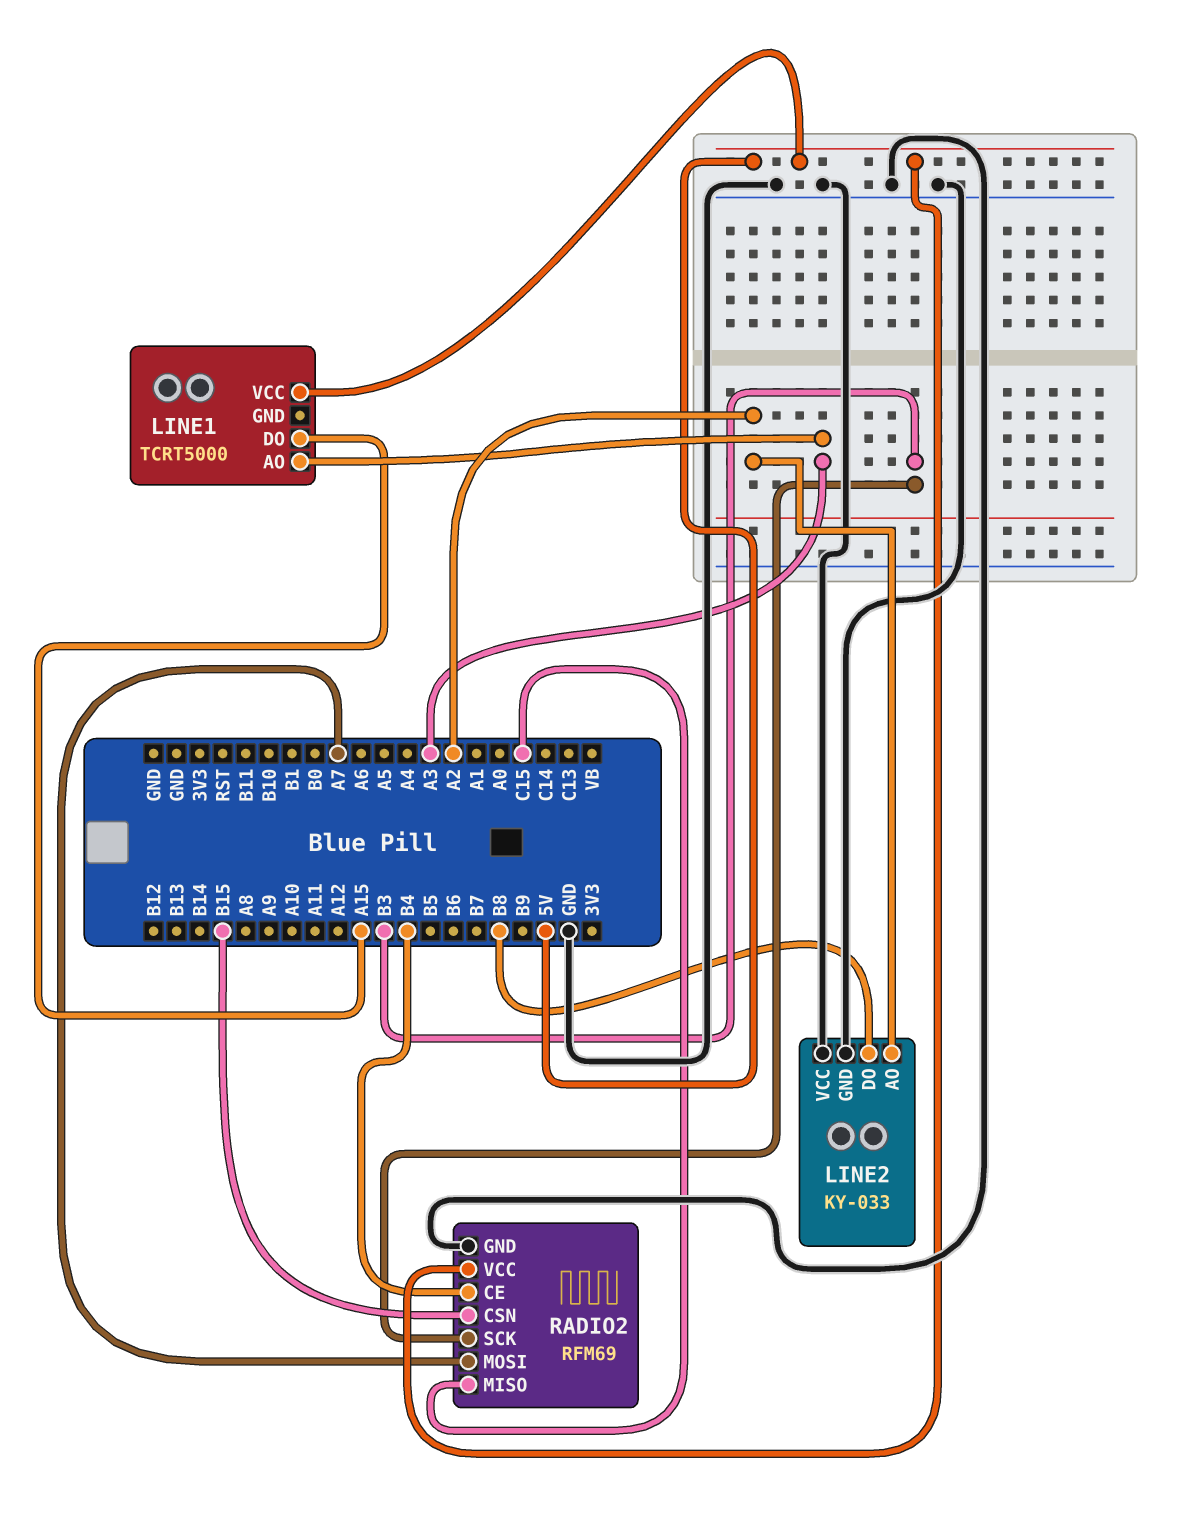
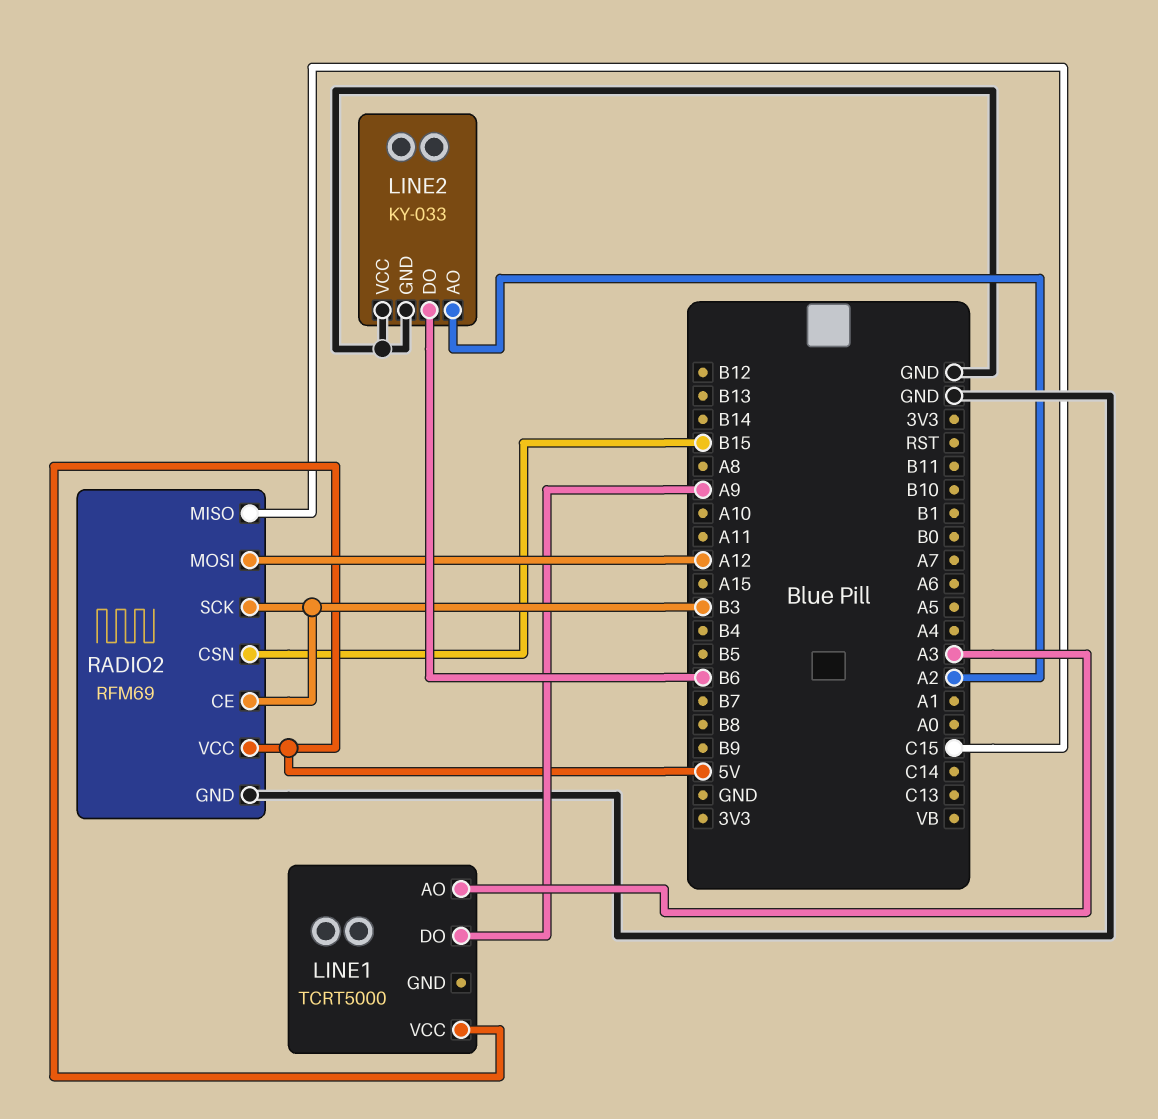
LINE1 pin DO: A15 -> A9
LINE2 pin DO: B8 -> B6
RADIO2 pin CE: B4 -> B3
RADIO2 pin MOSI: A7 -> A12

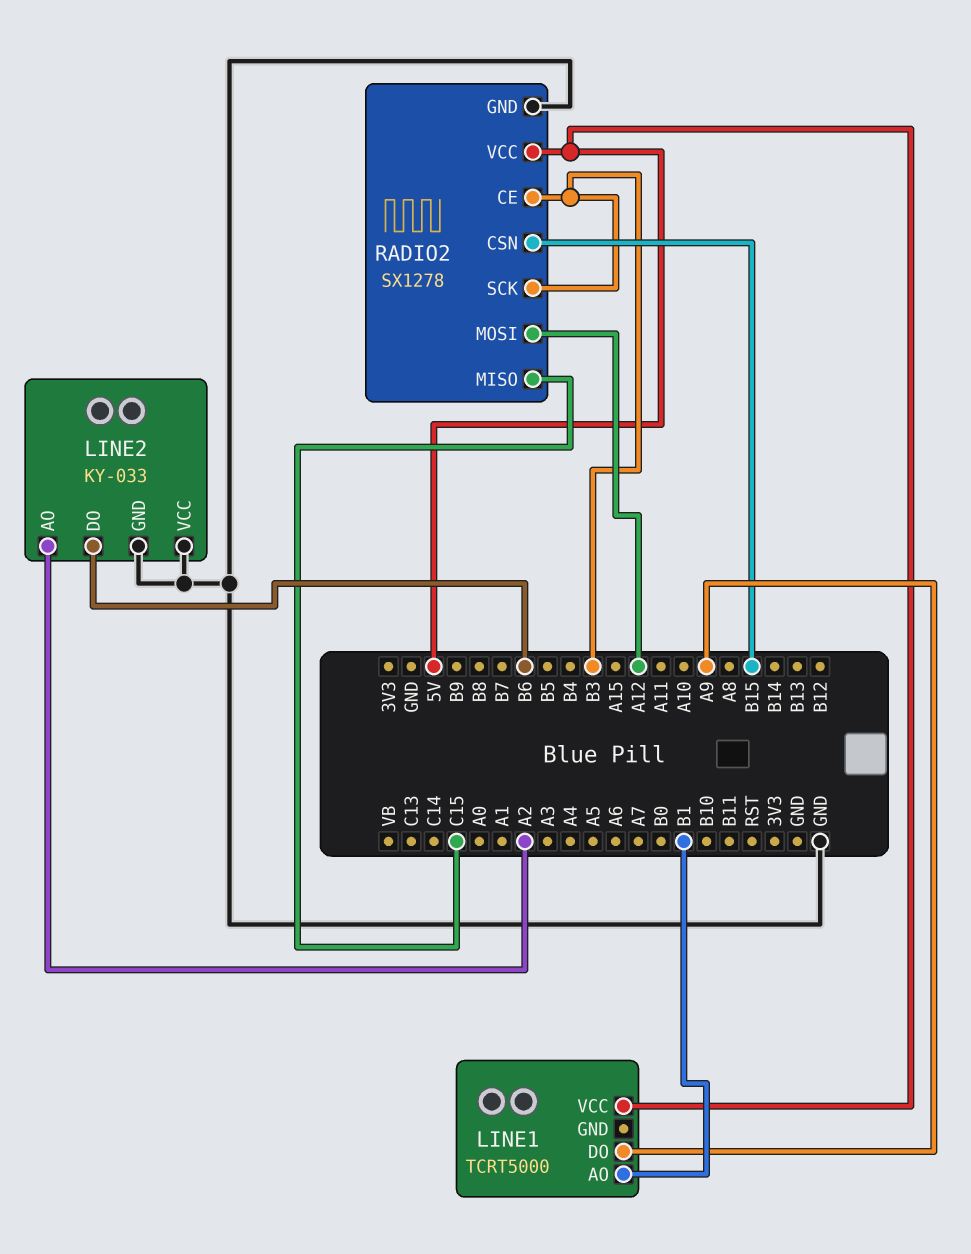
LINE1 pin AO: A3 -> B1
RADIO2: RFM69 -> SX1278

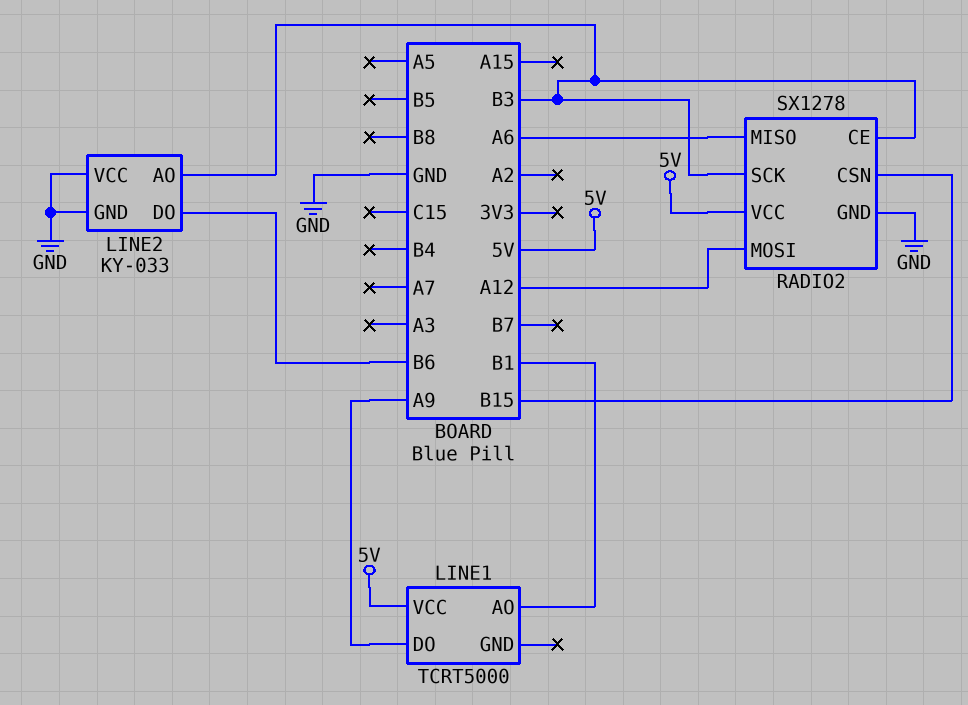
LINE2 pin AO: A2 -> B3
RADIO2 pin MISO: C15 -> A6

